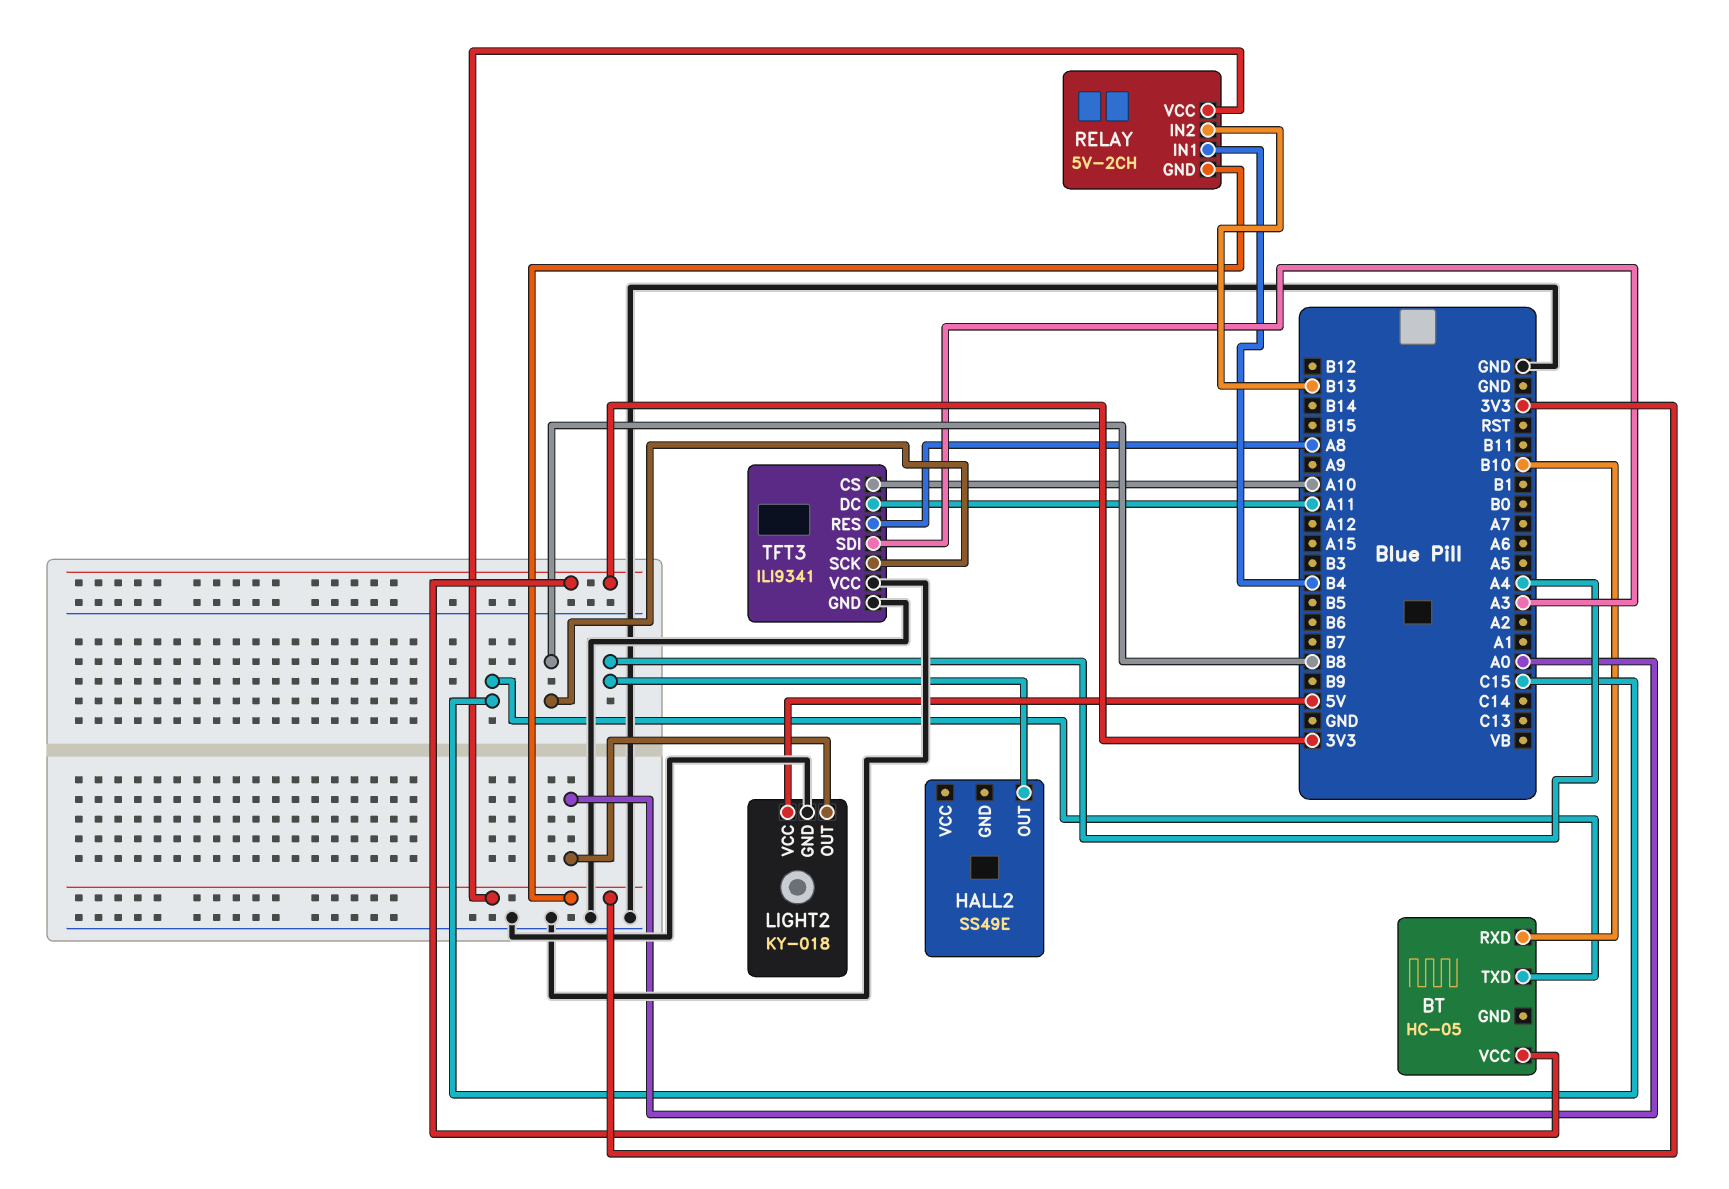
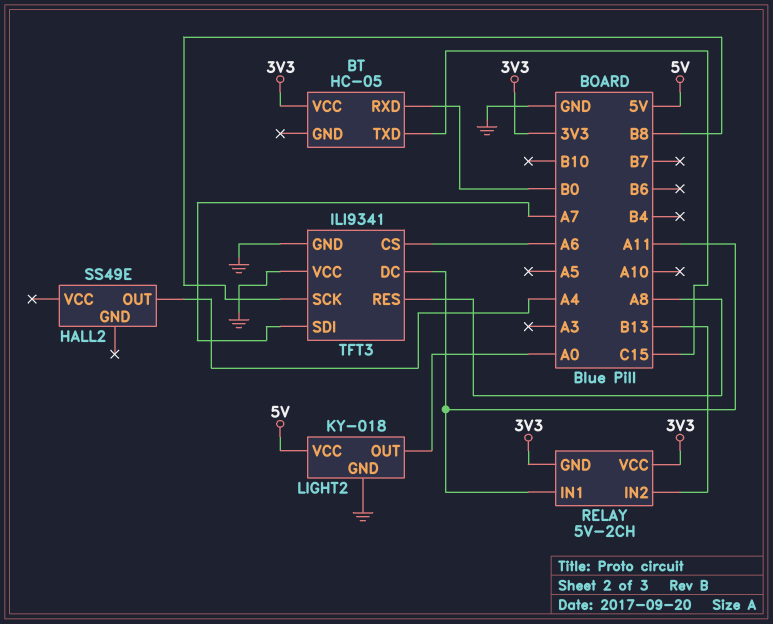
BT pin RXD: B10 -> B0
RELAY pin IN1: B4 -> A11
TFT3 pin CS: A10 -> A6
TFT3 pin SDI: A3 -> A7

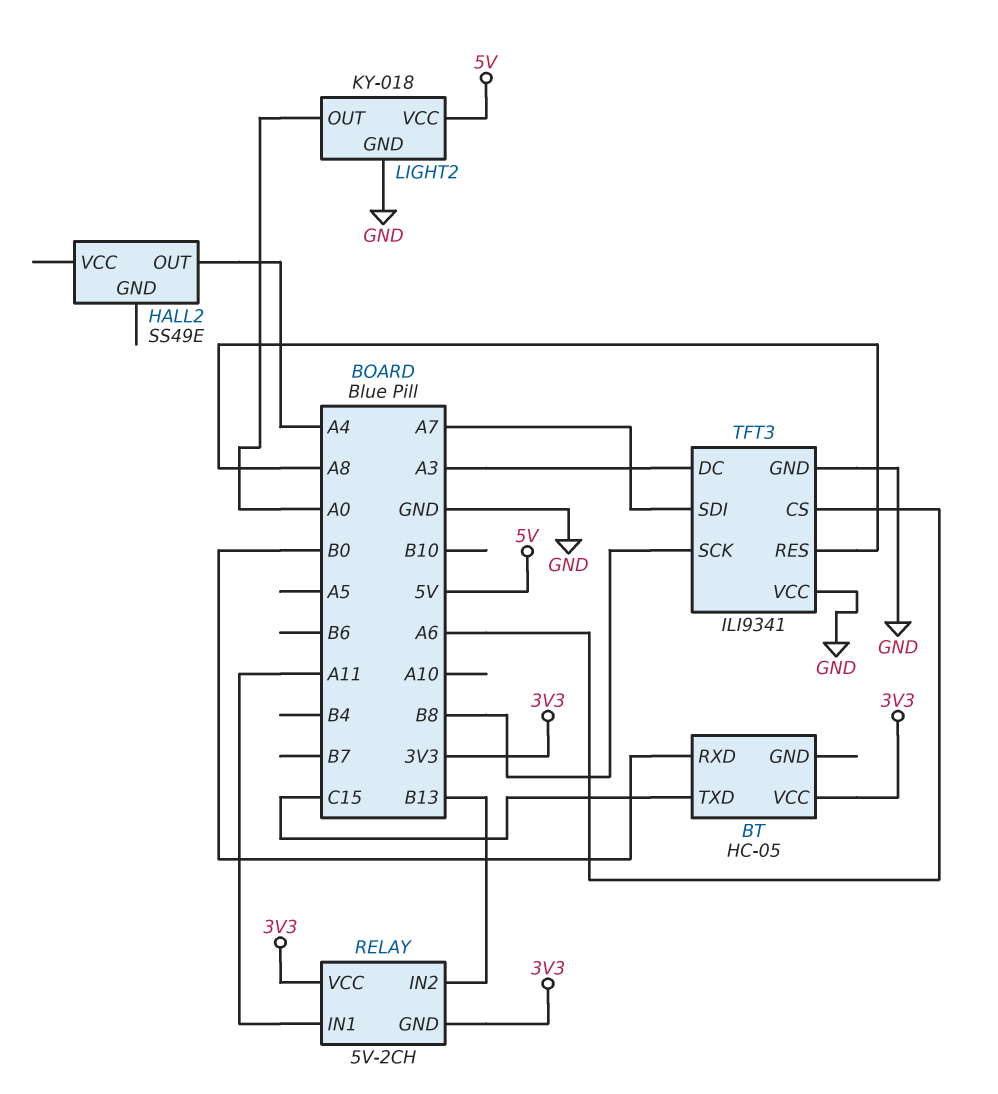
TFT3 pin DC: A11 -> A3

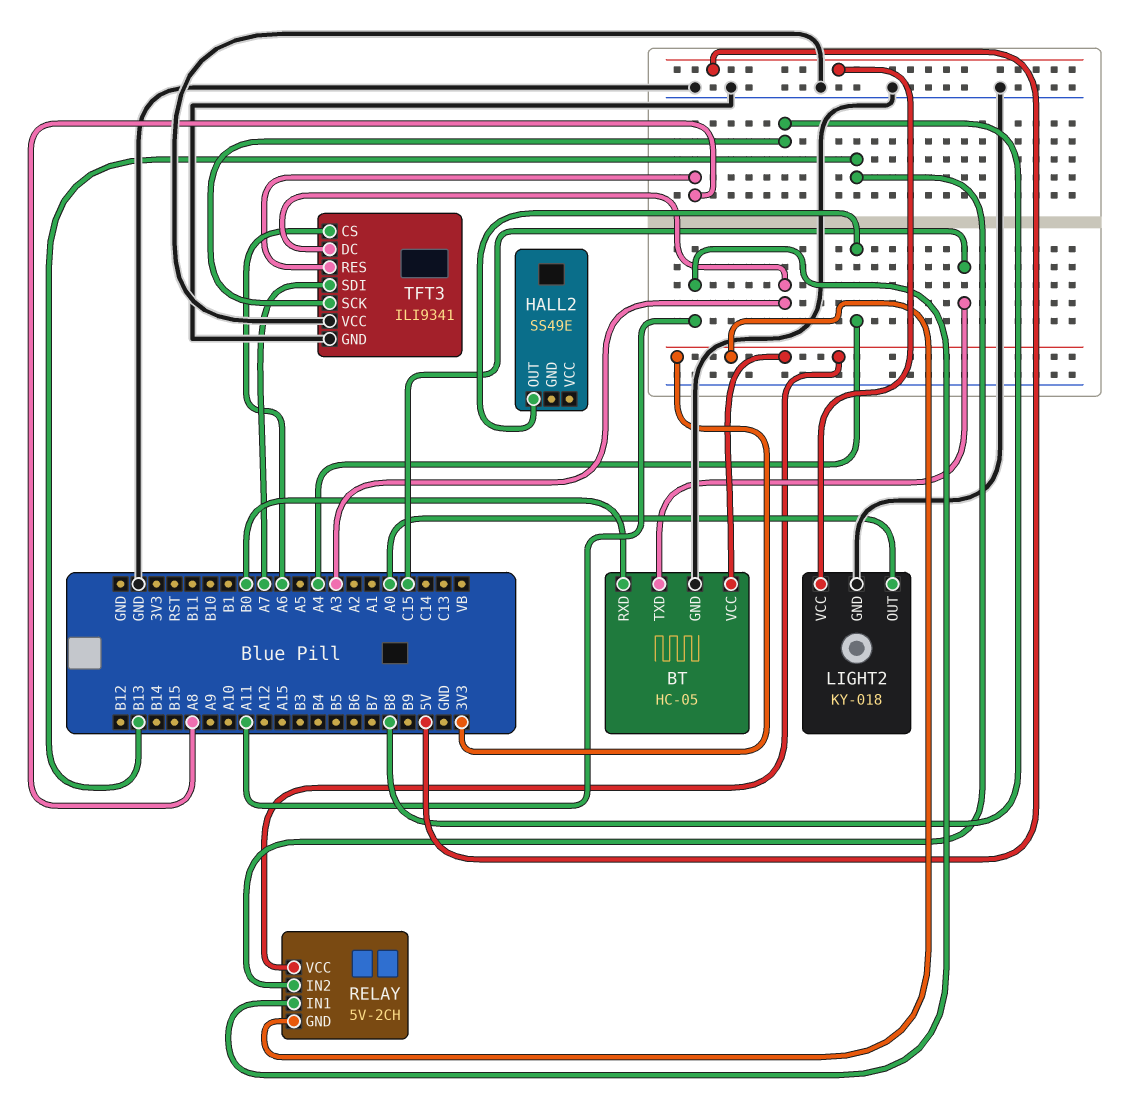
BT pin GND: none -> GND

